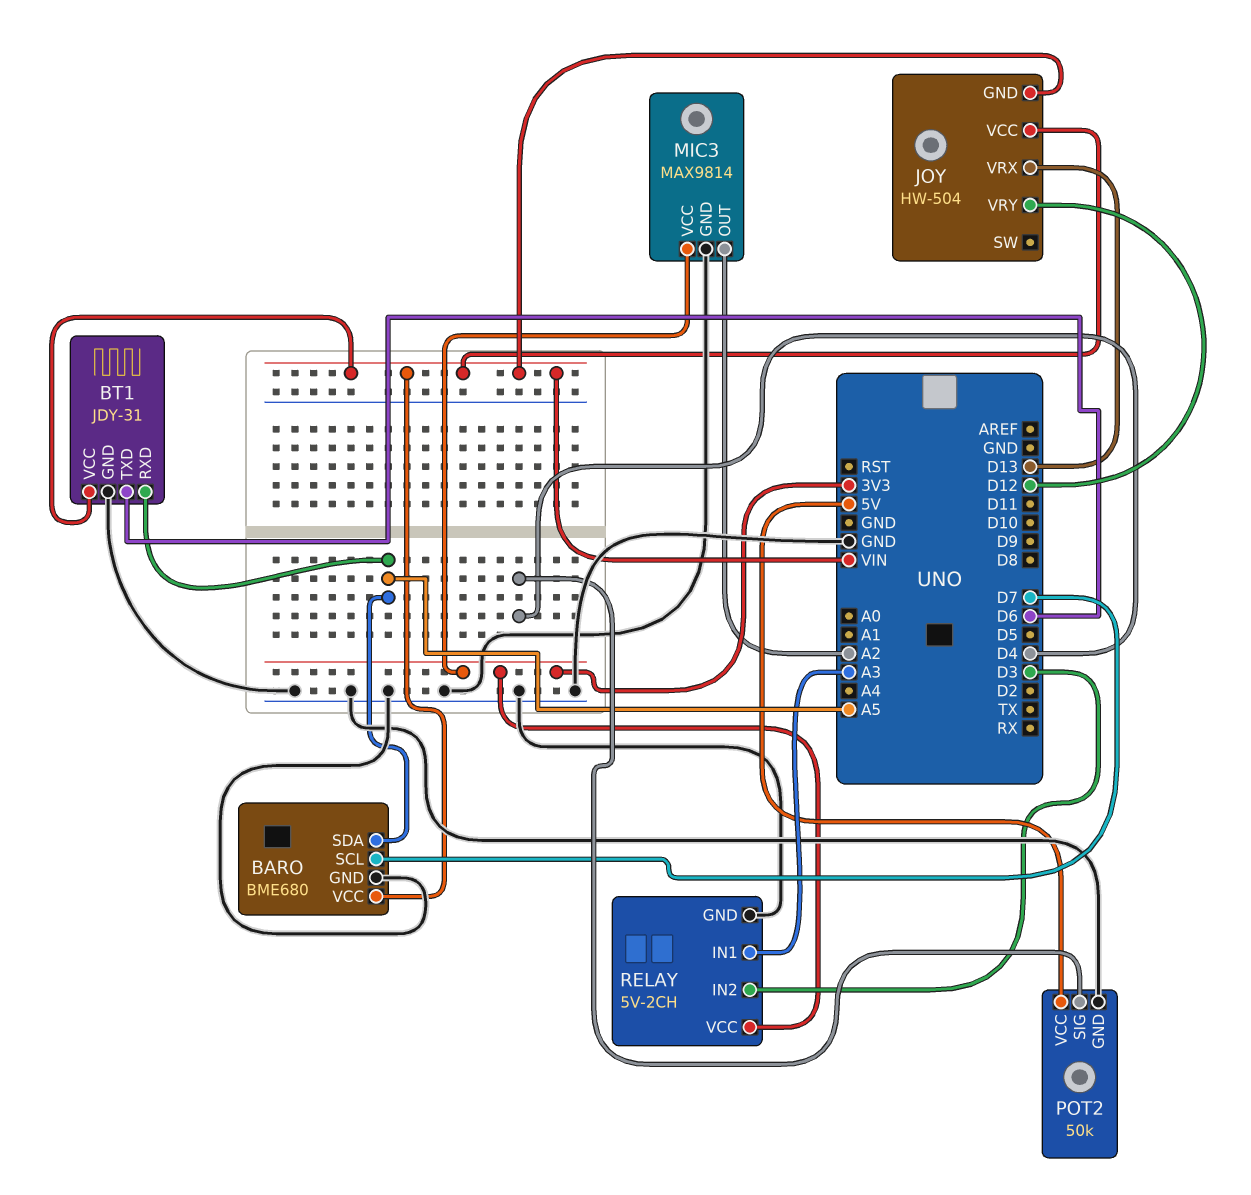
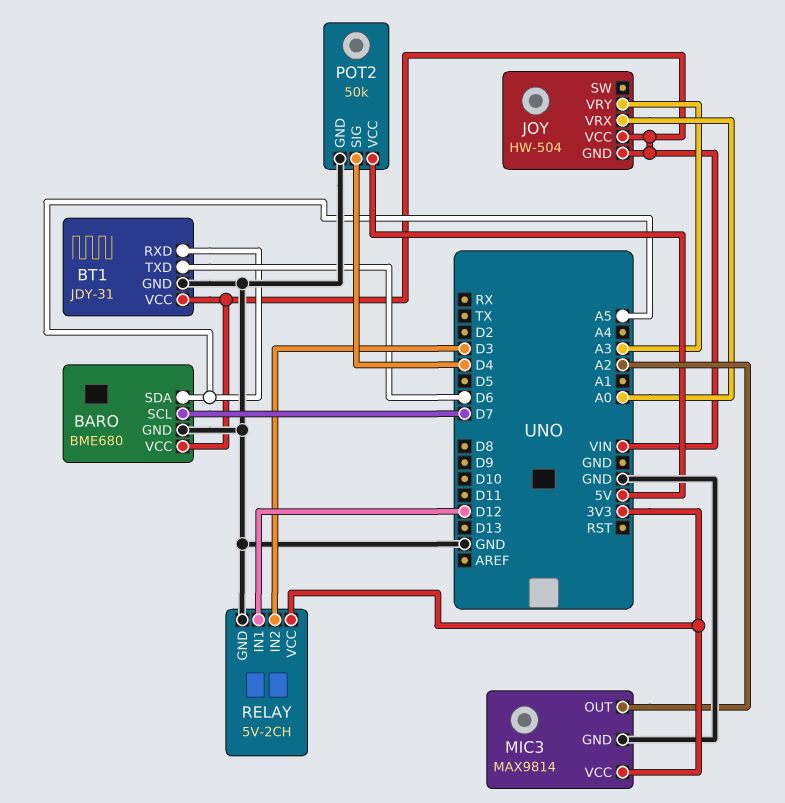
JOY pin VRX: D13 -> A0
JOY pin VRY: D12 -> A3
RELAY pin IN1: A3 -> D12

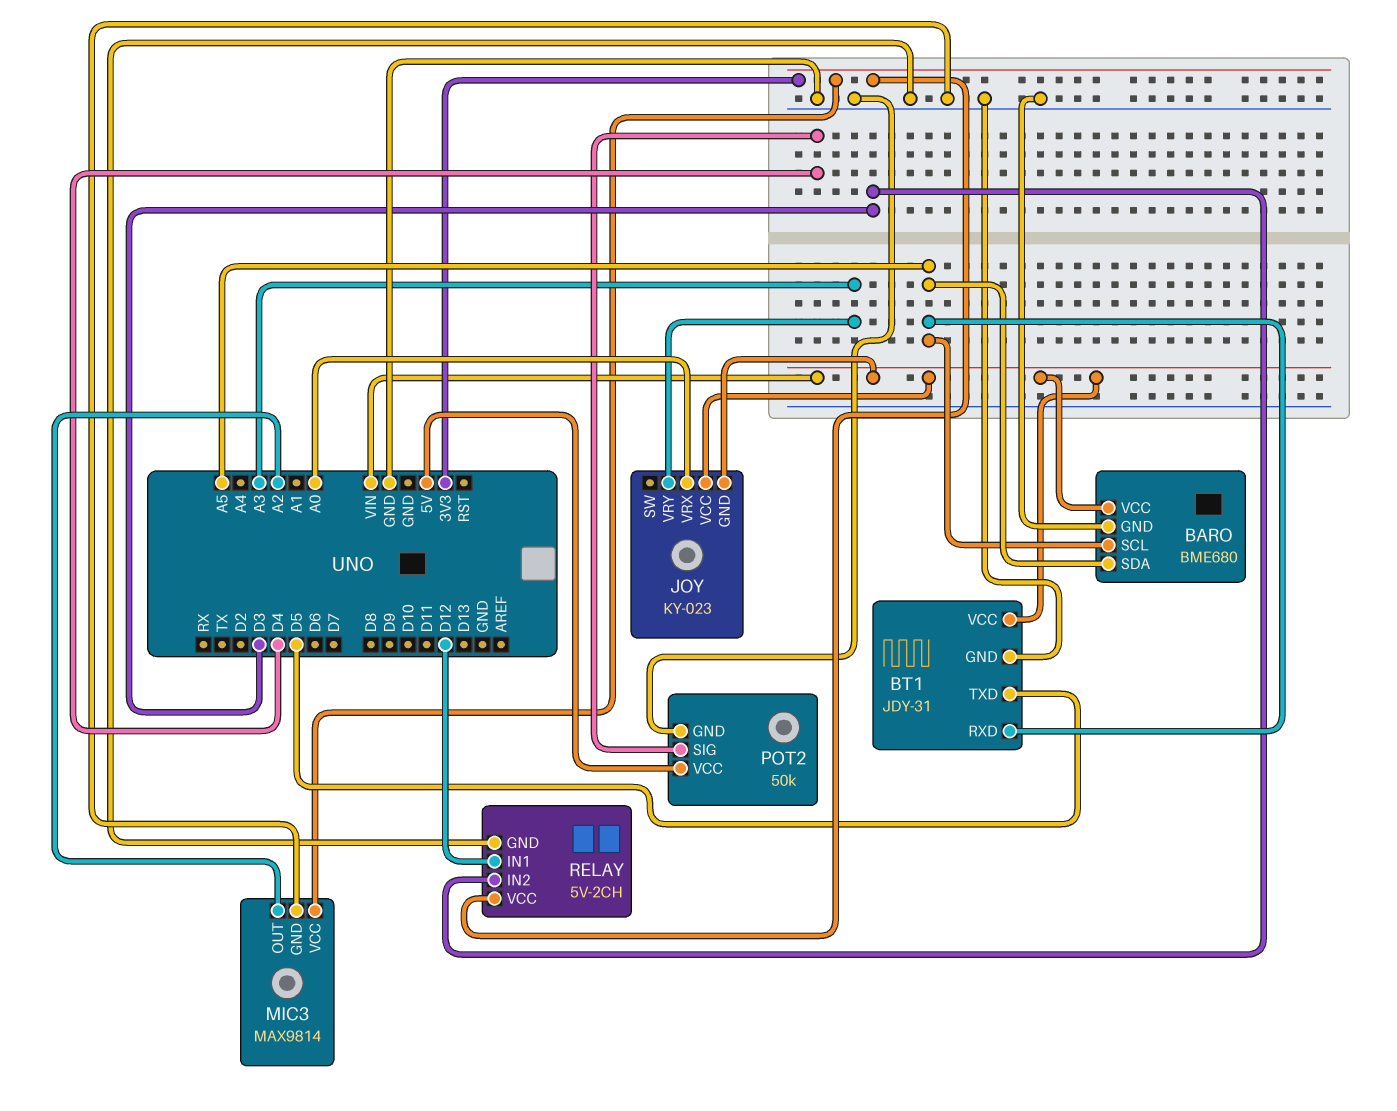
BARO pin SCL: D7 -> A5
BT1 pin TXD: D6 -> D5
JOY: HW-504 -> KY-023

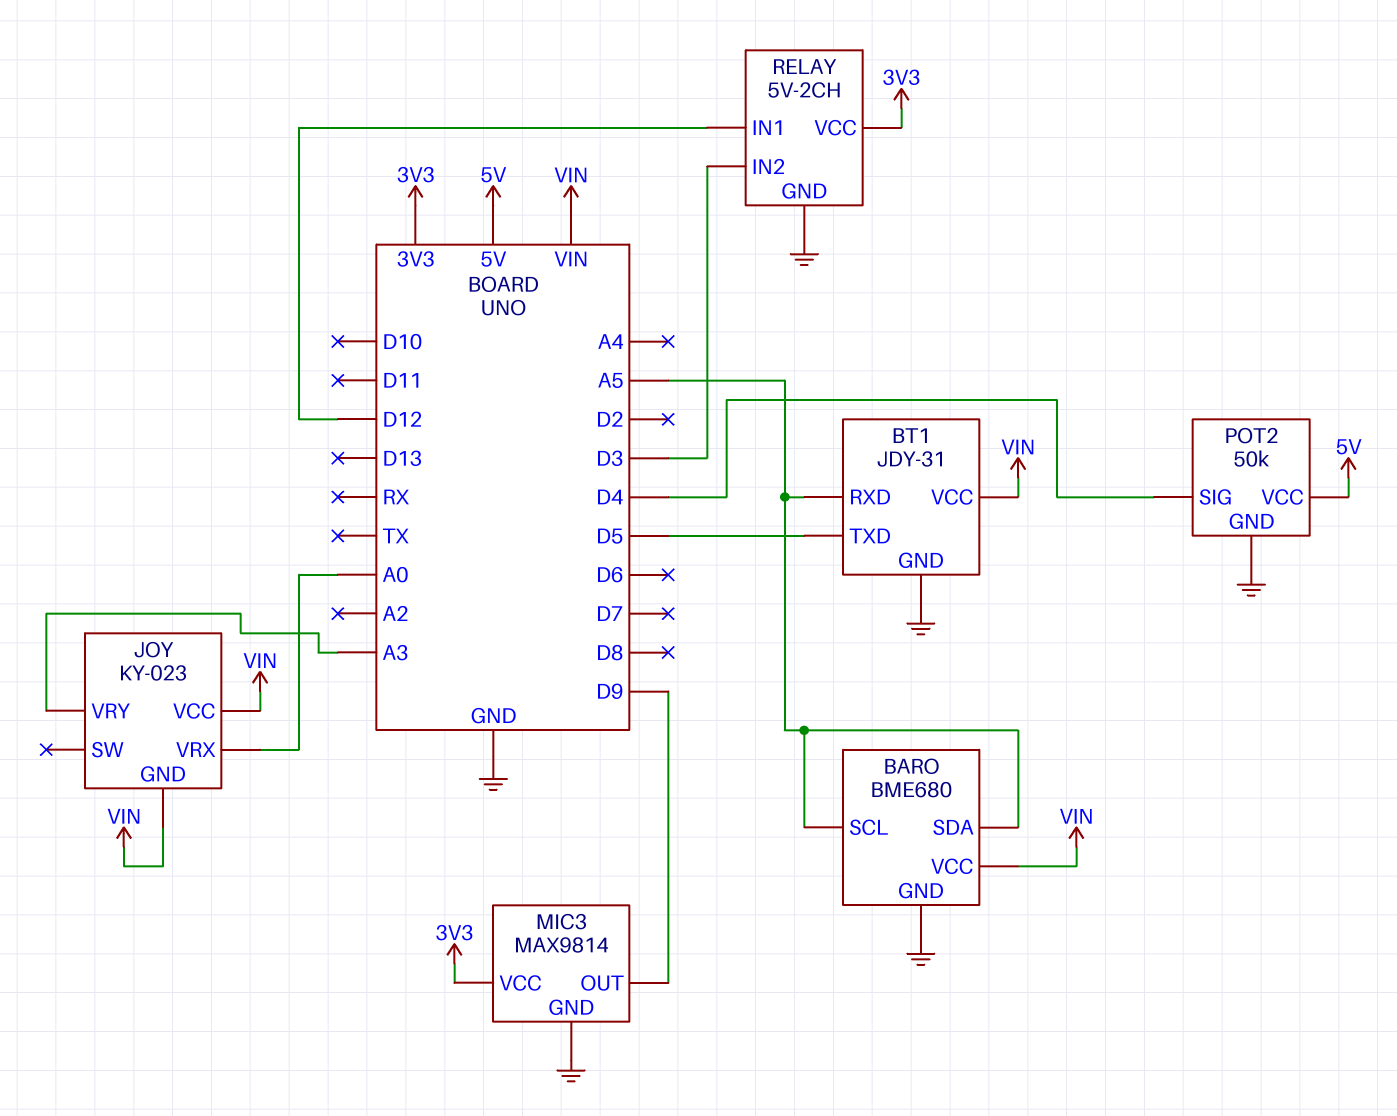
MIC3 pin OUT: A2 -> D9

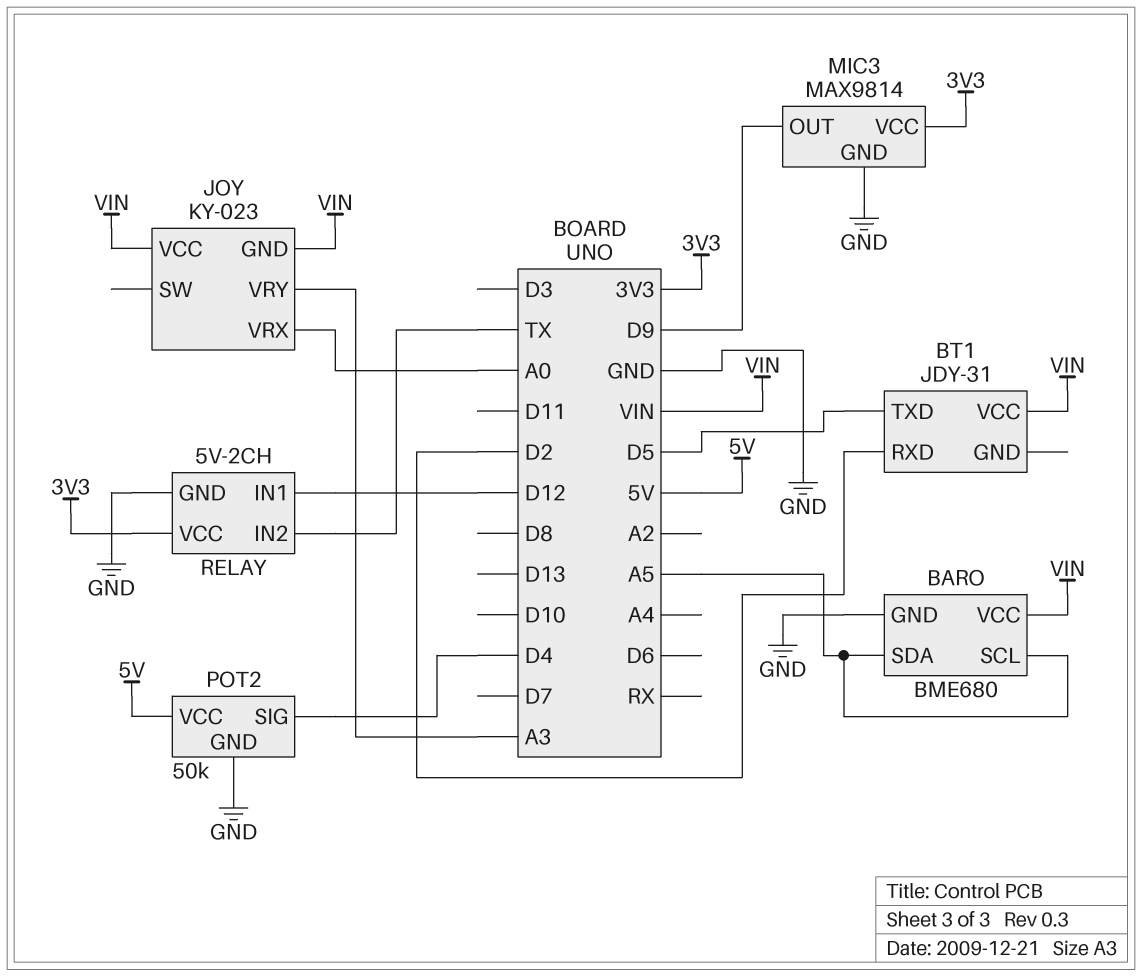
BT1 pin GND: GND -> none
BT1 pin RXD: A5 -> D2
RELAY pin IN2: D3 -> TX

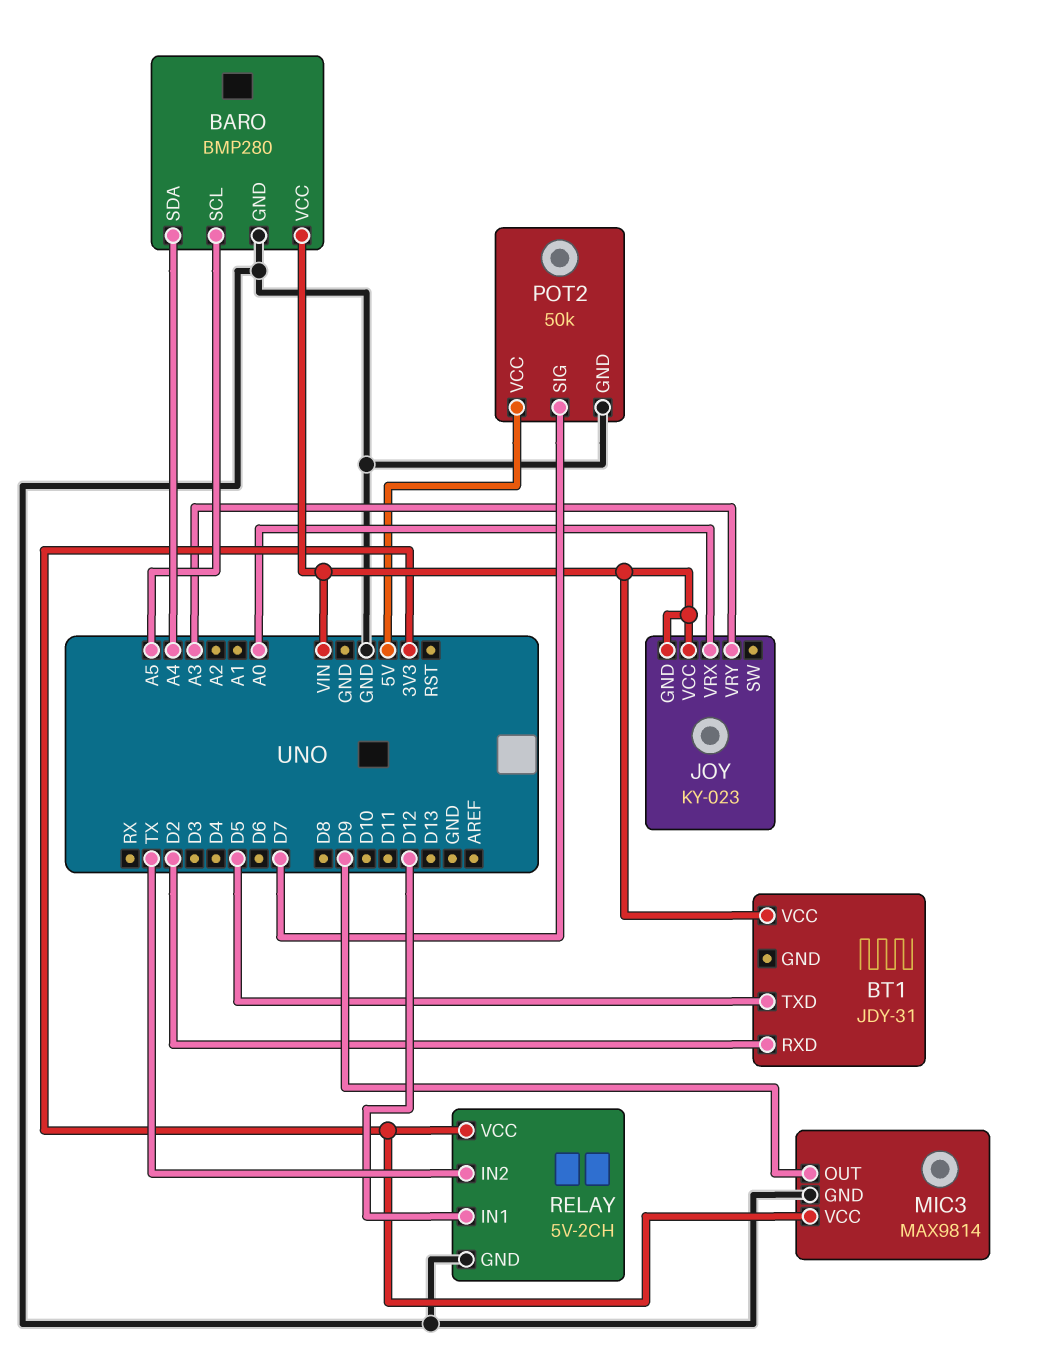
BARO: BME680 -> BMP280
BARO pin SDA: A5 -> A4
POT2 pin SIG: D4 -> D7

